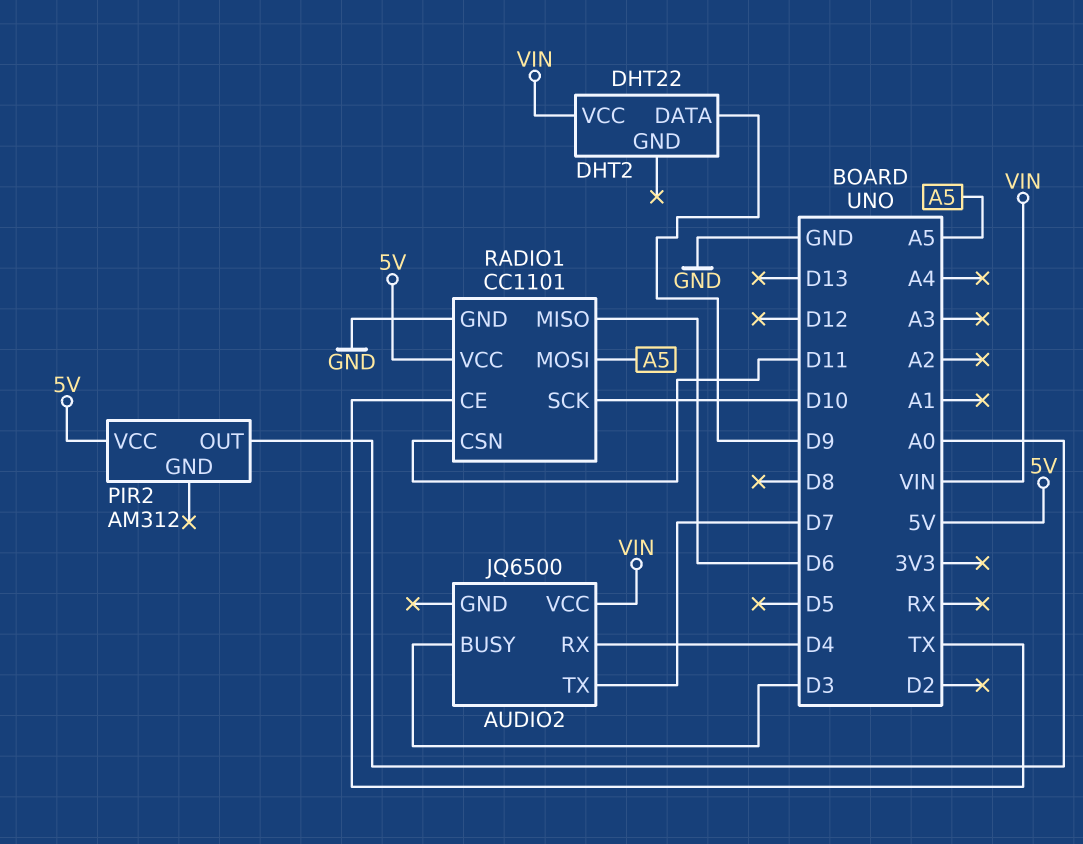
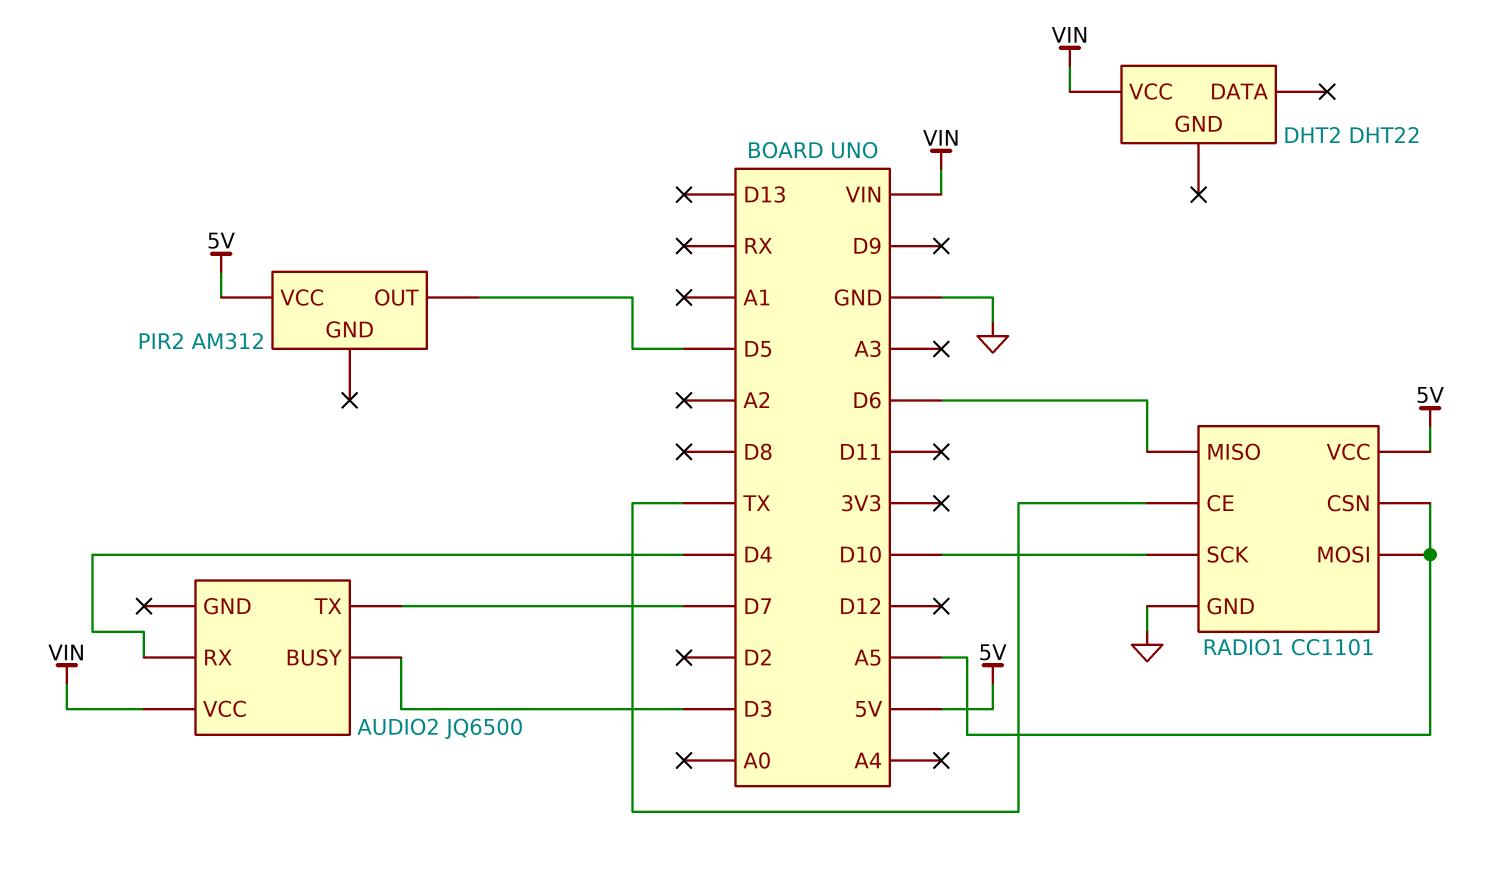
DHT2 pin DATA: D9 -> none
PIR2 pin OUT: A0 -> D5
RADIO1 pin CSN: D11 -> A5

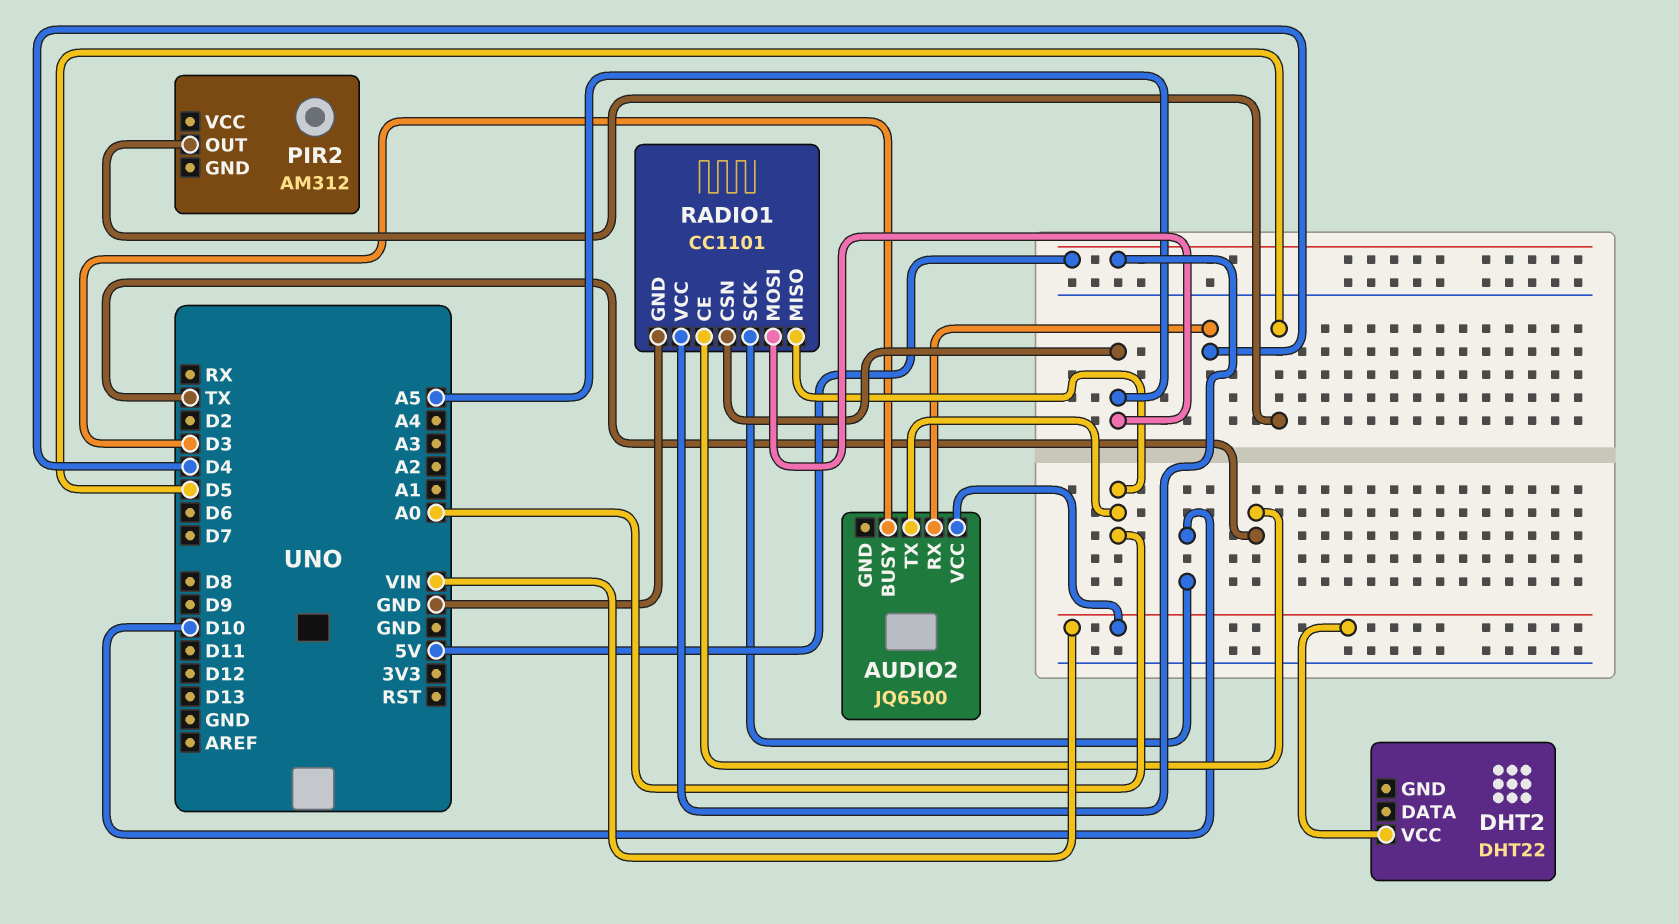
AUDIO2 pin TX: D7 -> A0
PIR2 pin VCC: 5V -> none
RADIO1 pin MISO: D6 -> A0

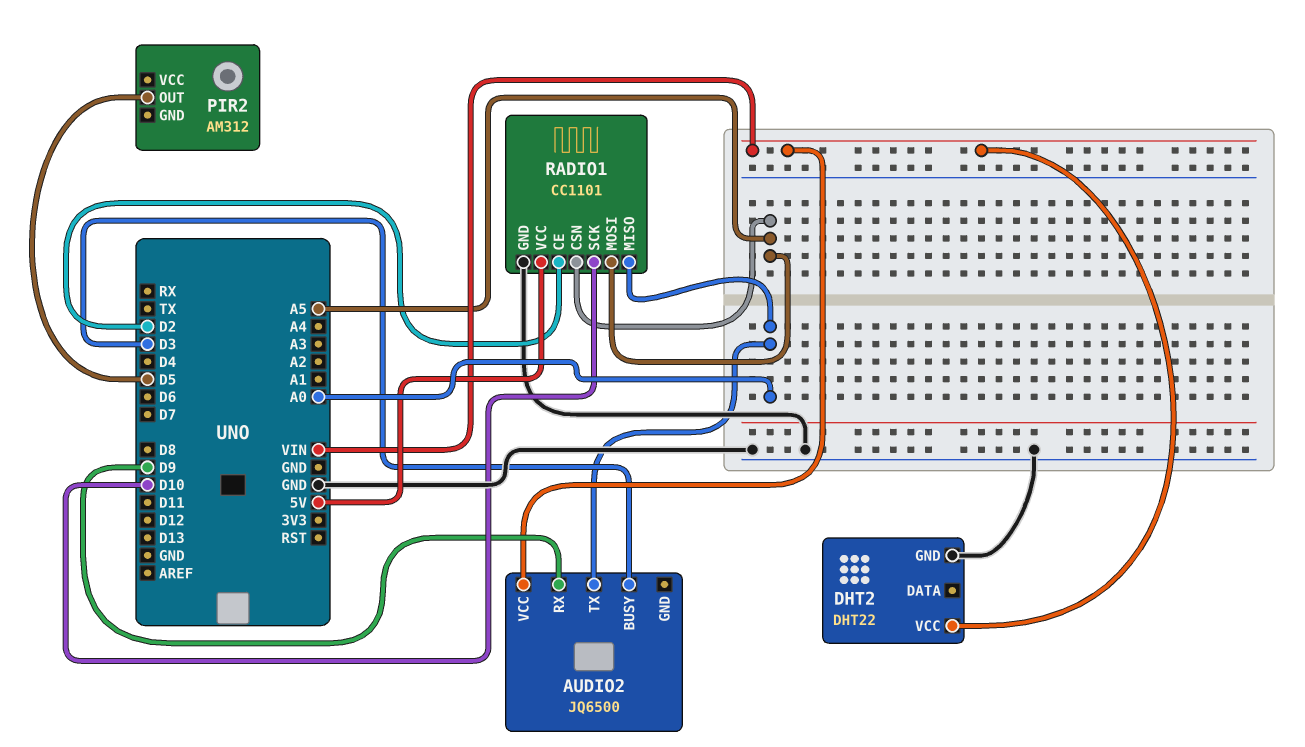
AUDIO2 pin RX: D4 -> D9
DHT2 pin GND: none -> GND
RADIO1 pin CE: TX -> D2

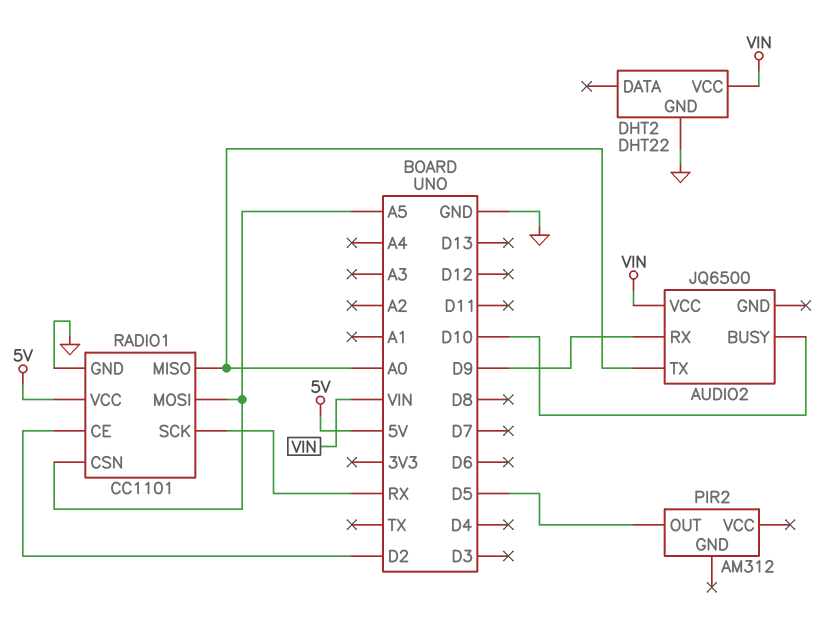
AUDIO2 pin BUSY: D3 -> D10
RADIO1 pin SCK: D10 -> RX

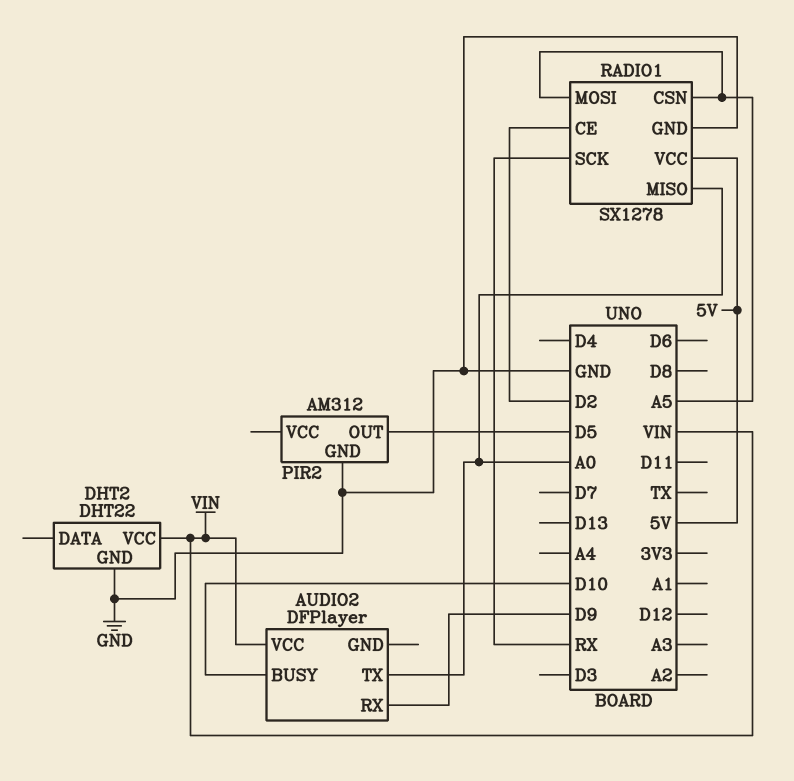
AUDIO2: JQ6500 -> DFPlayer
PIR2 pin GND: none -> GND
RADIO1: CC1101 -> SX1278

